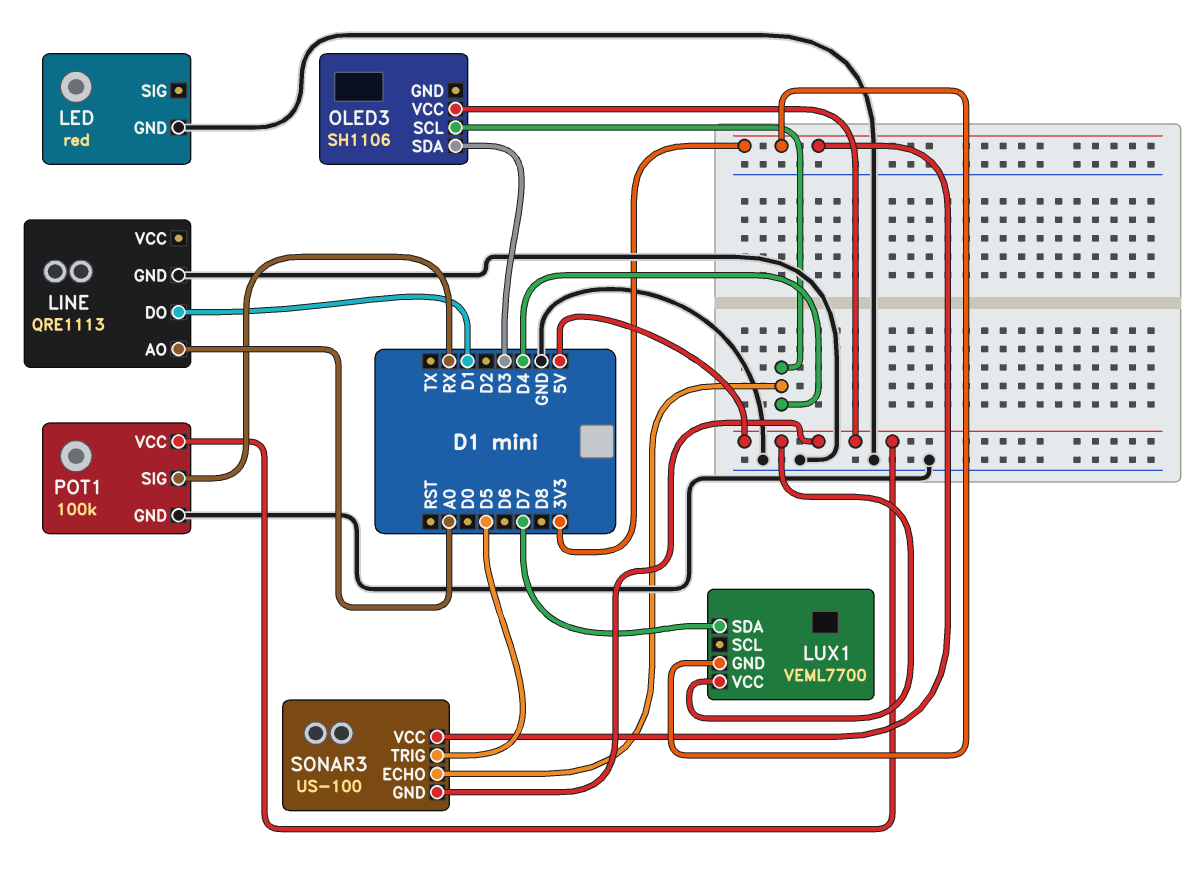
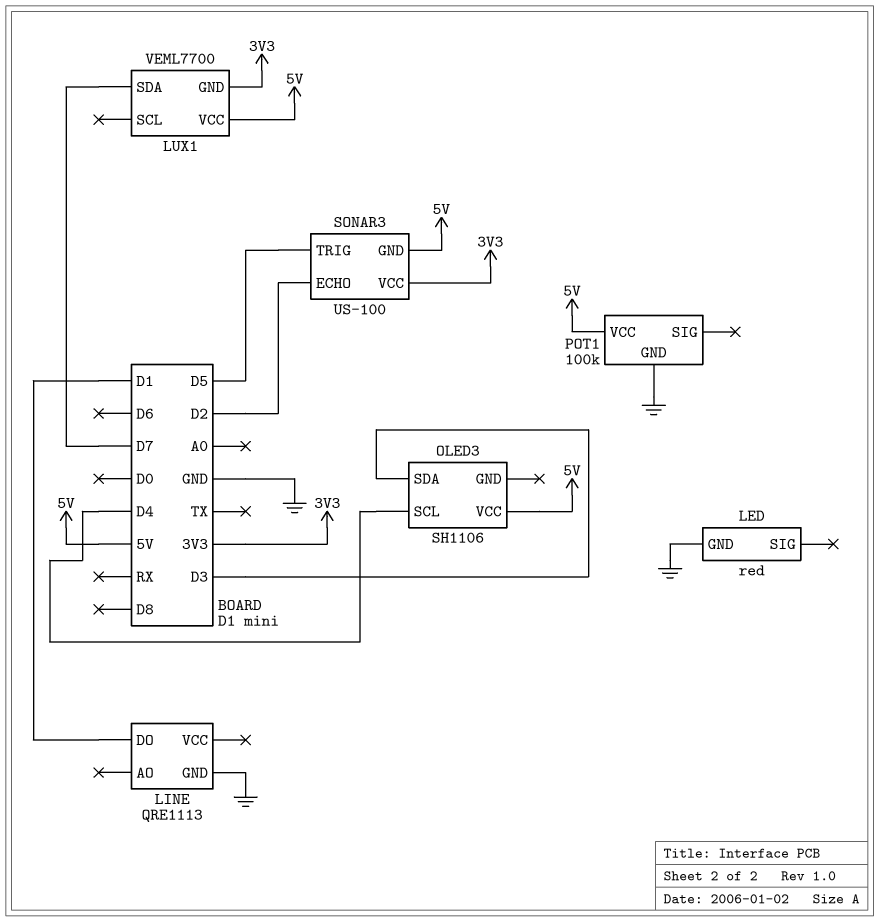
LINE pin AO: A0 -> none
POT1 pin SIG: RX -> none
SONAR3 pin ECHO: D4 -> D2

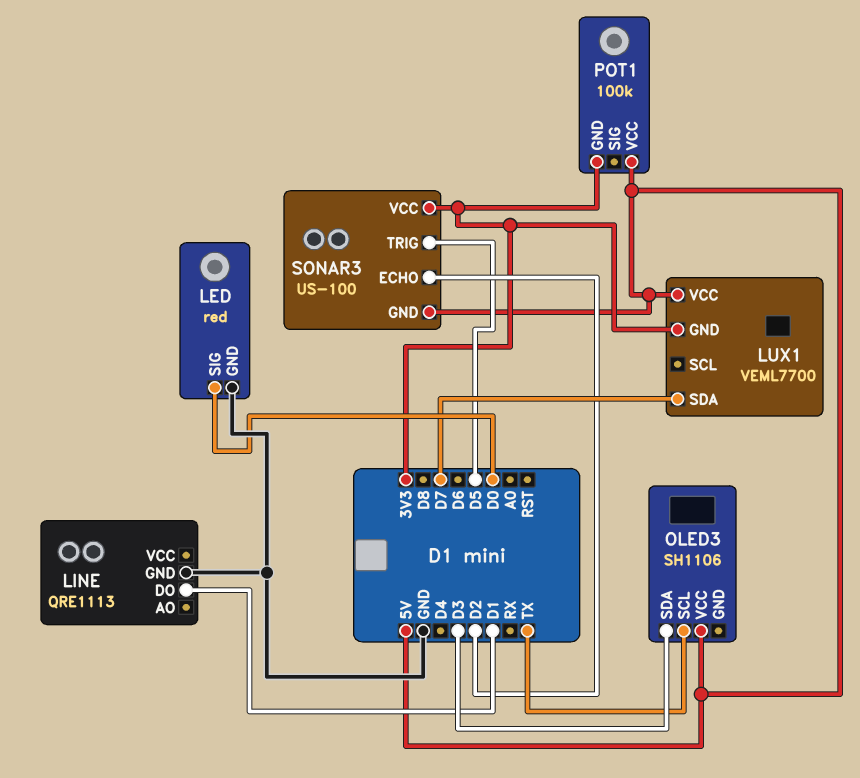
LED pin SIG: none -> D0
OLED3 pin SCL: D4 -> TX
POT1 pin GND: GND -> 3V3

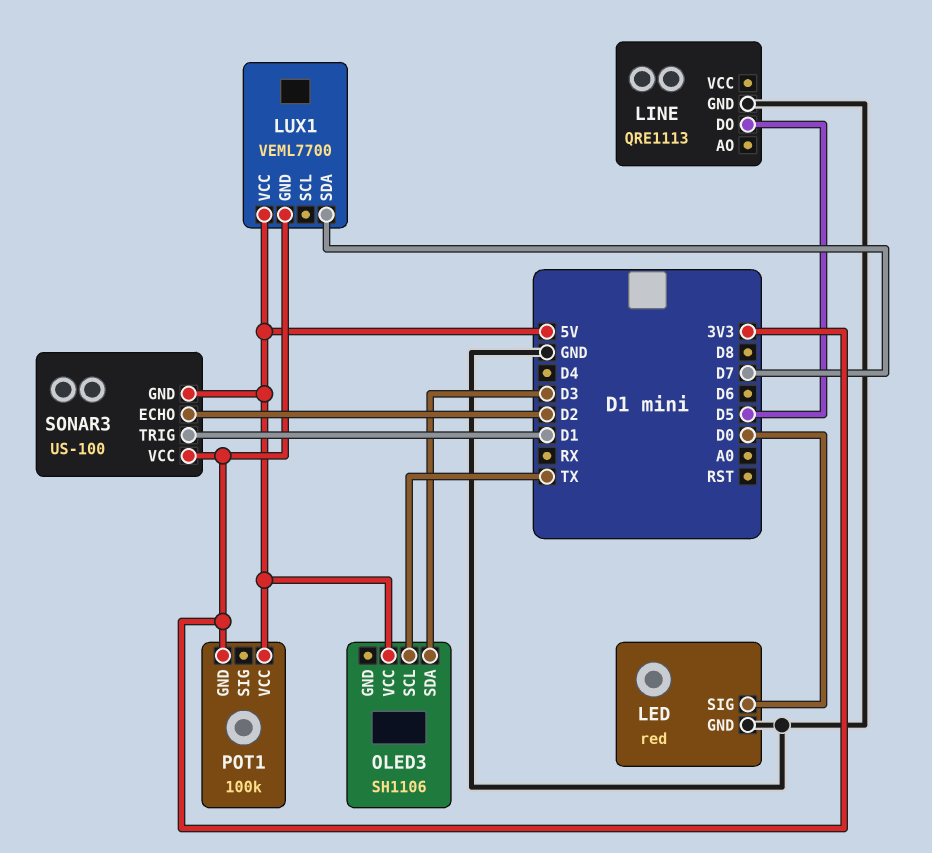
LINE pin DO: D1 -> D5
SONAR3 pin TRIG: D5 -> D1

